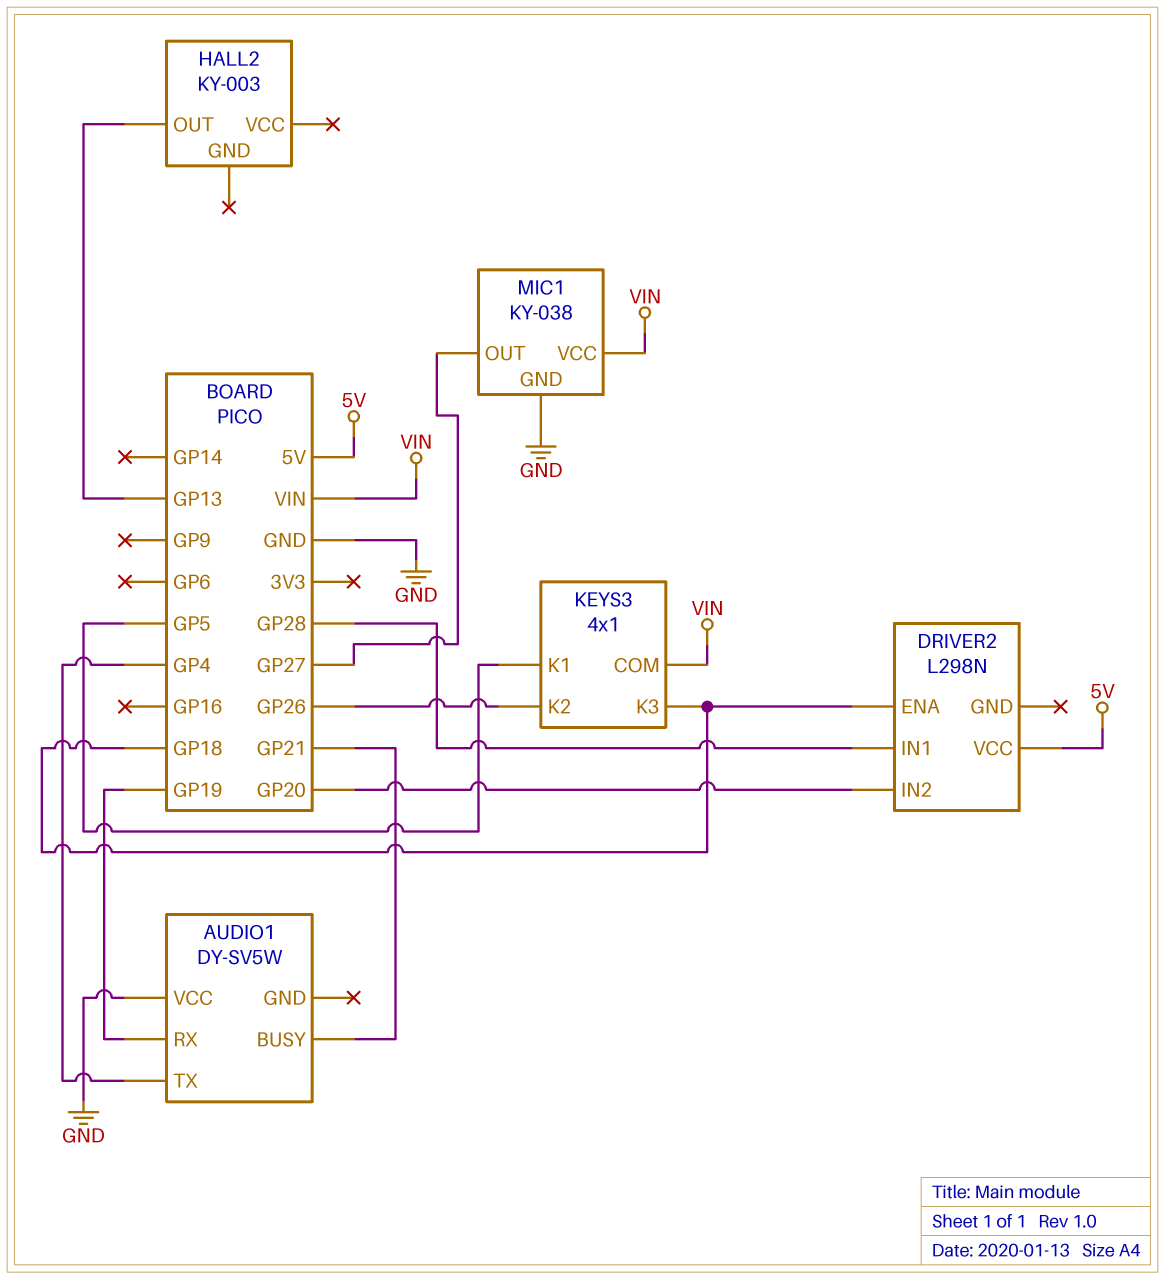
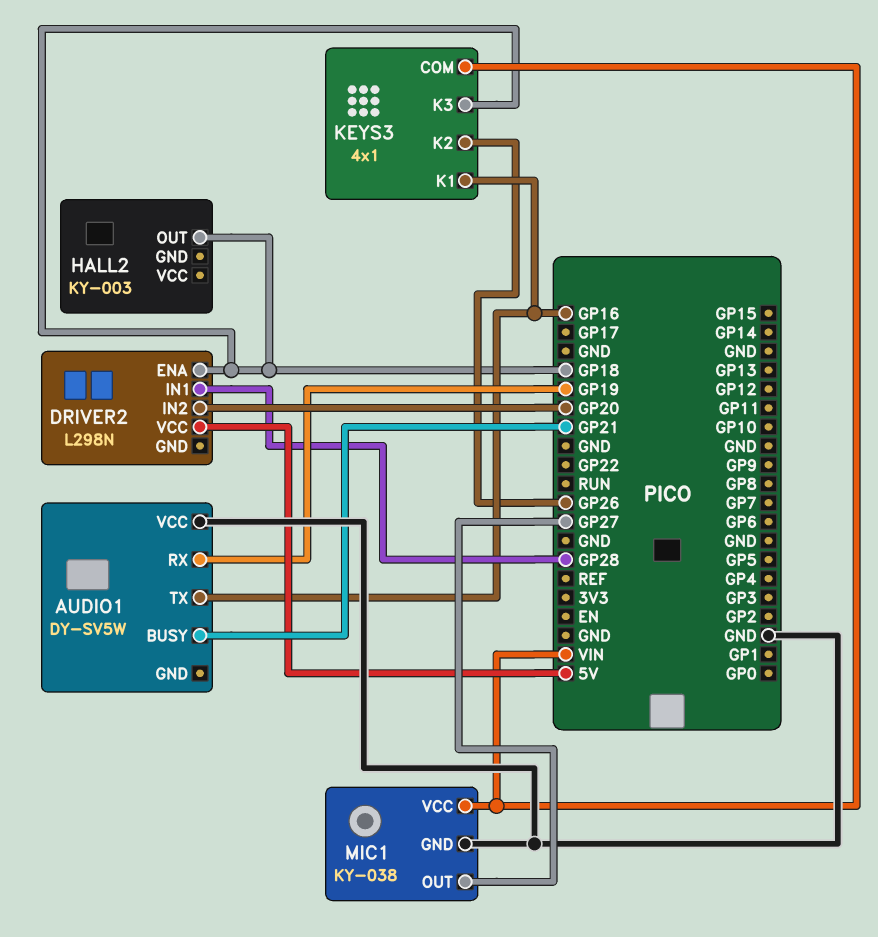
AUDIO1 pin TX: GP4 -> GP16
HALL2 pin OUT: GP13 -> GP18
KEYS3 pin K1: GP5 -> GP16

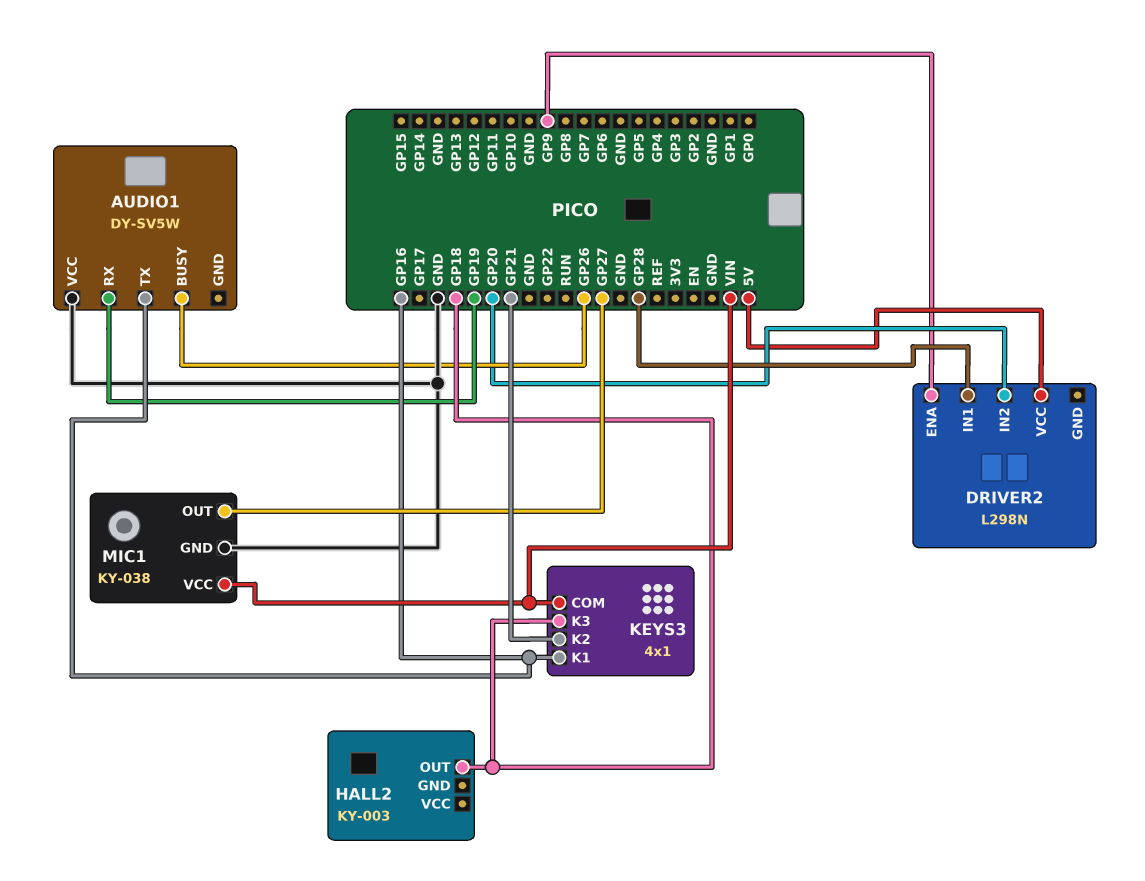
AUDIO1 pin BUSY: GP21 -> GP26
DRIVER2 pin ENA: GP18 -> GP9
KEYS3 pin K2: GP26 -> GP21

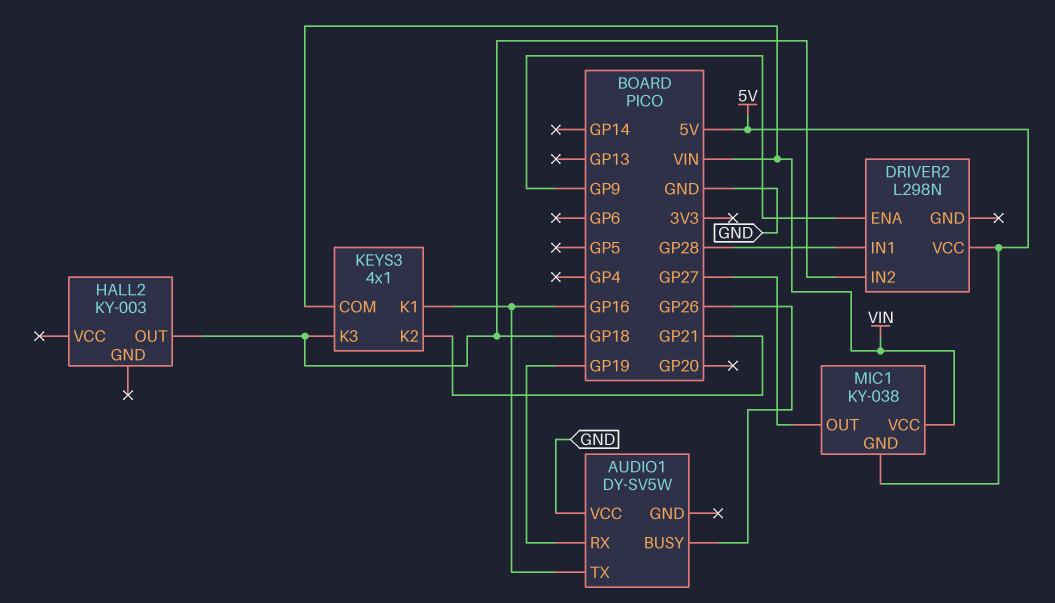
DRIVER2 pin IN2: GP20 -> GP18
MIC1 pin GND: GND -> 5V

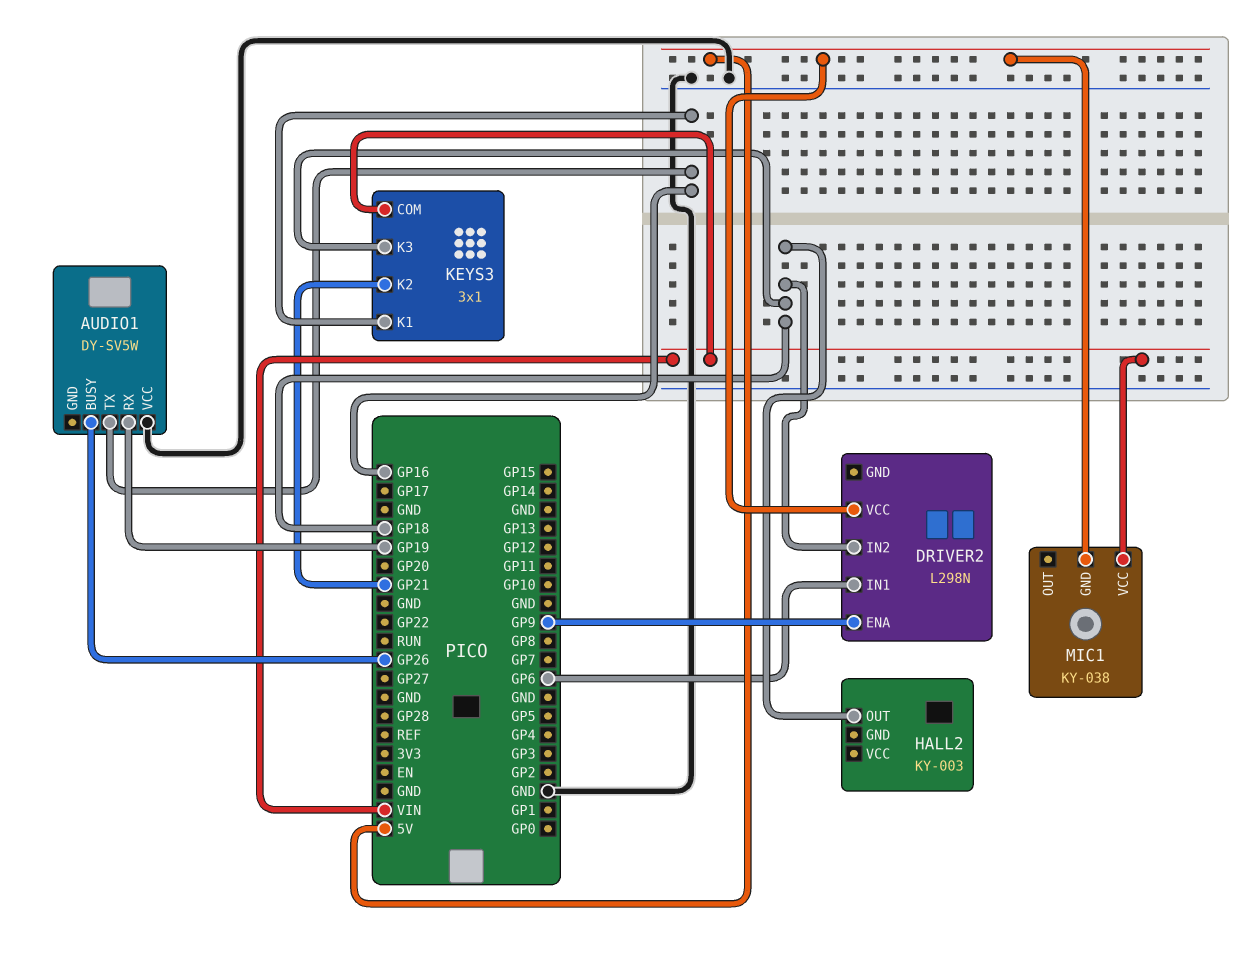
DRIVER2 pin IN1: GP28 -> GP6
KEYS3: 4x1 -> 3x1
MIC1 pin OUT: GP27 -> none

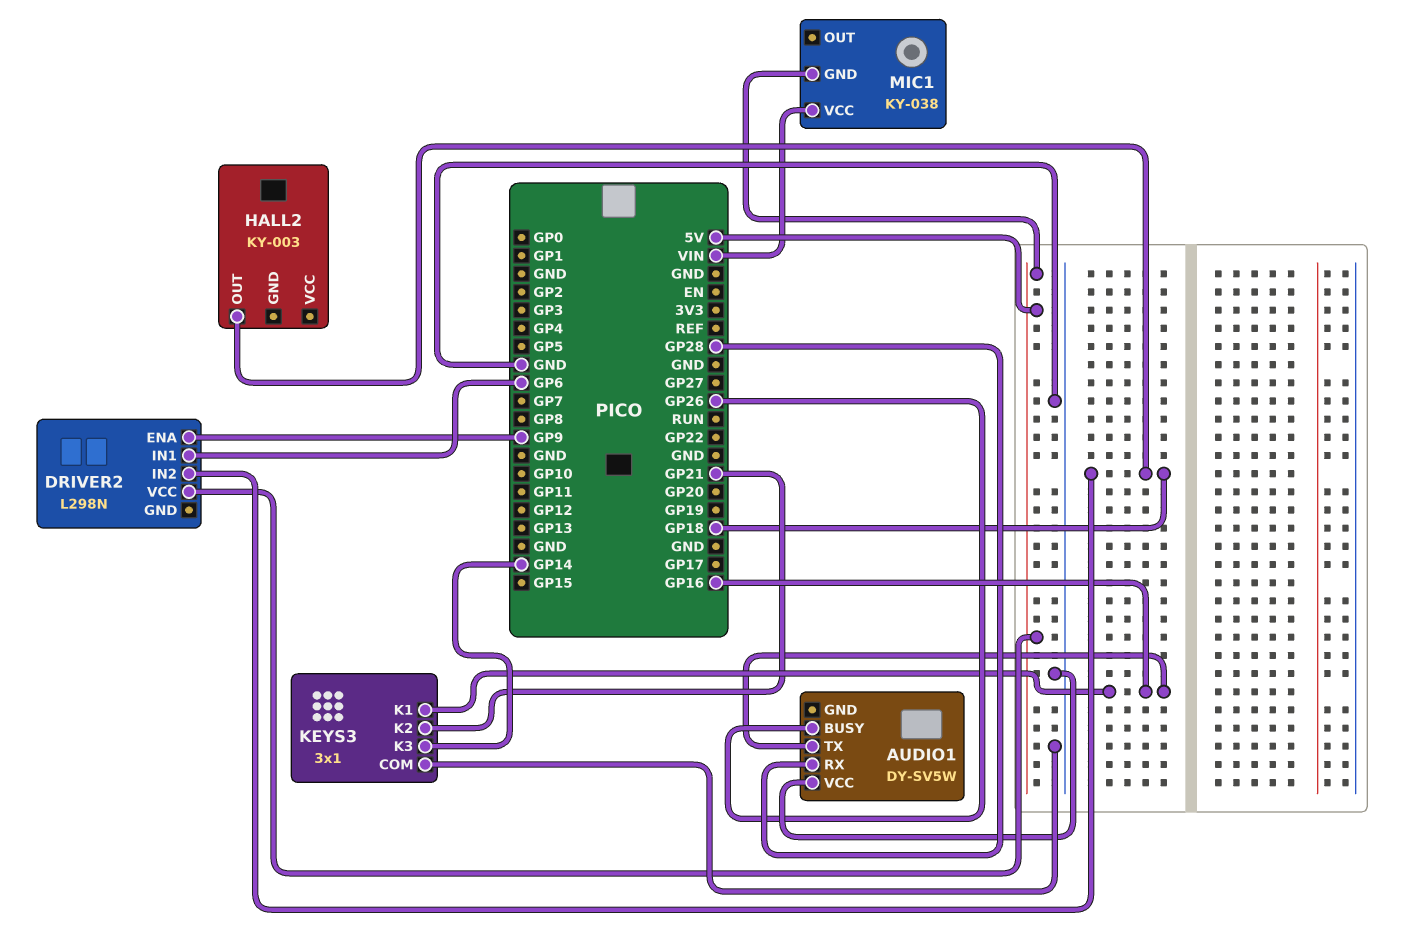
AUDIO1 pin RX: GP19 -> GP28
KEYS3 pin COM: VIN -> GND
KEYS3 pin K3: GP18 -> GP14

